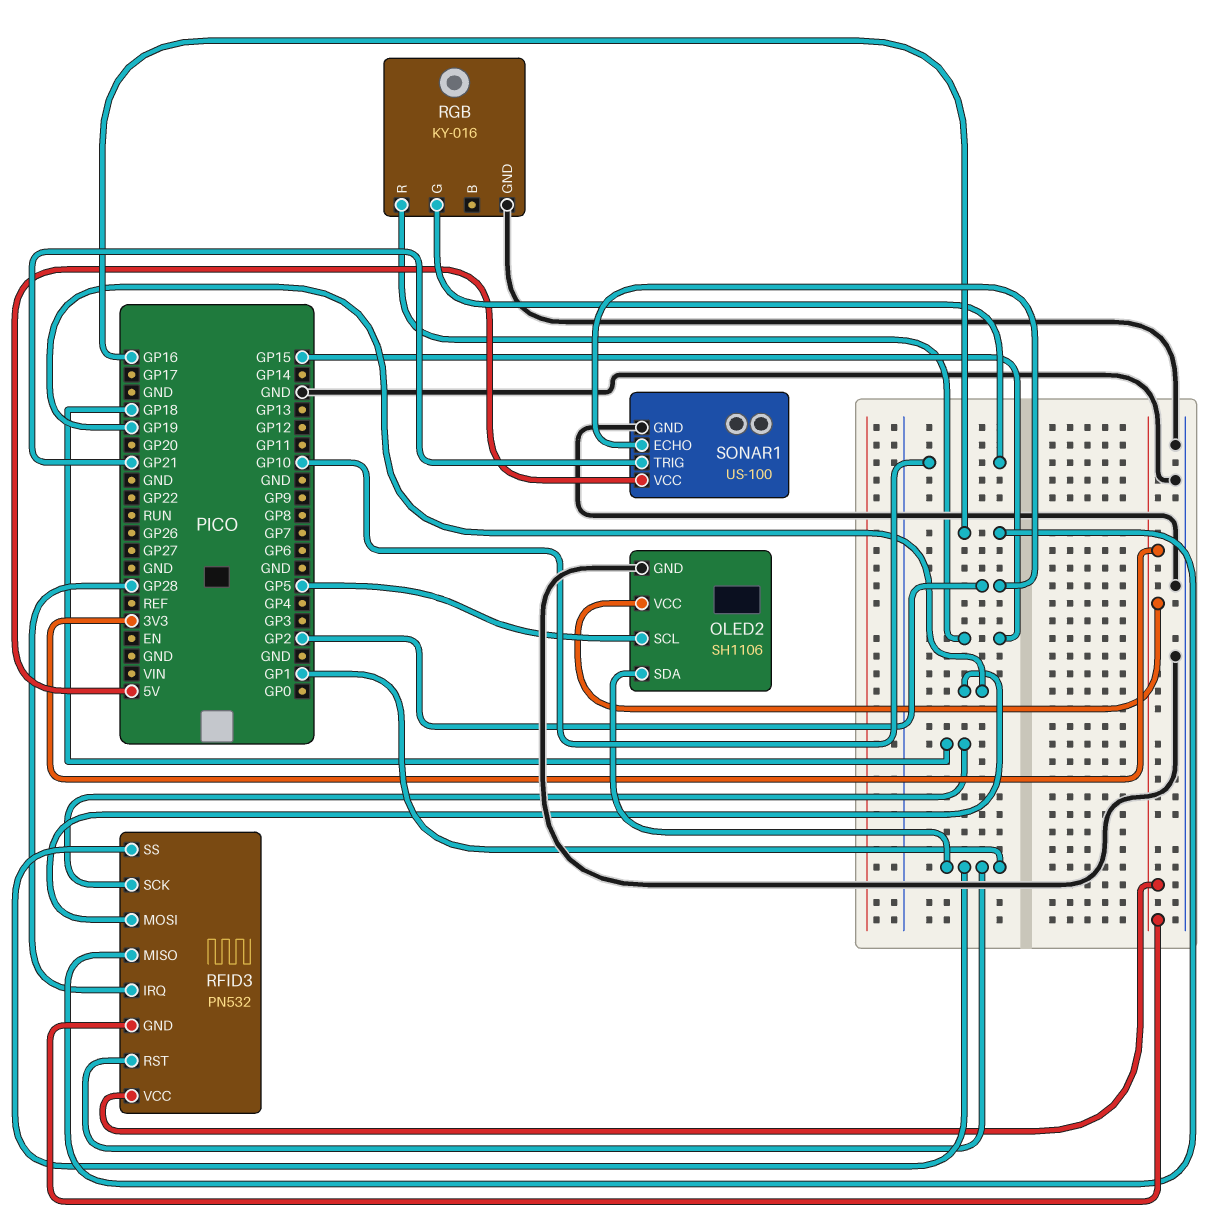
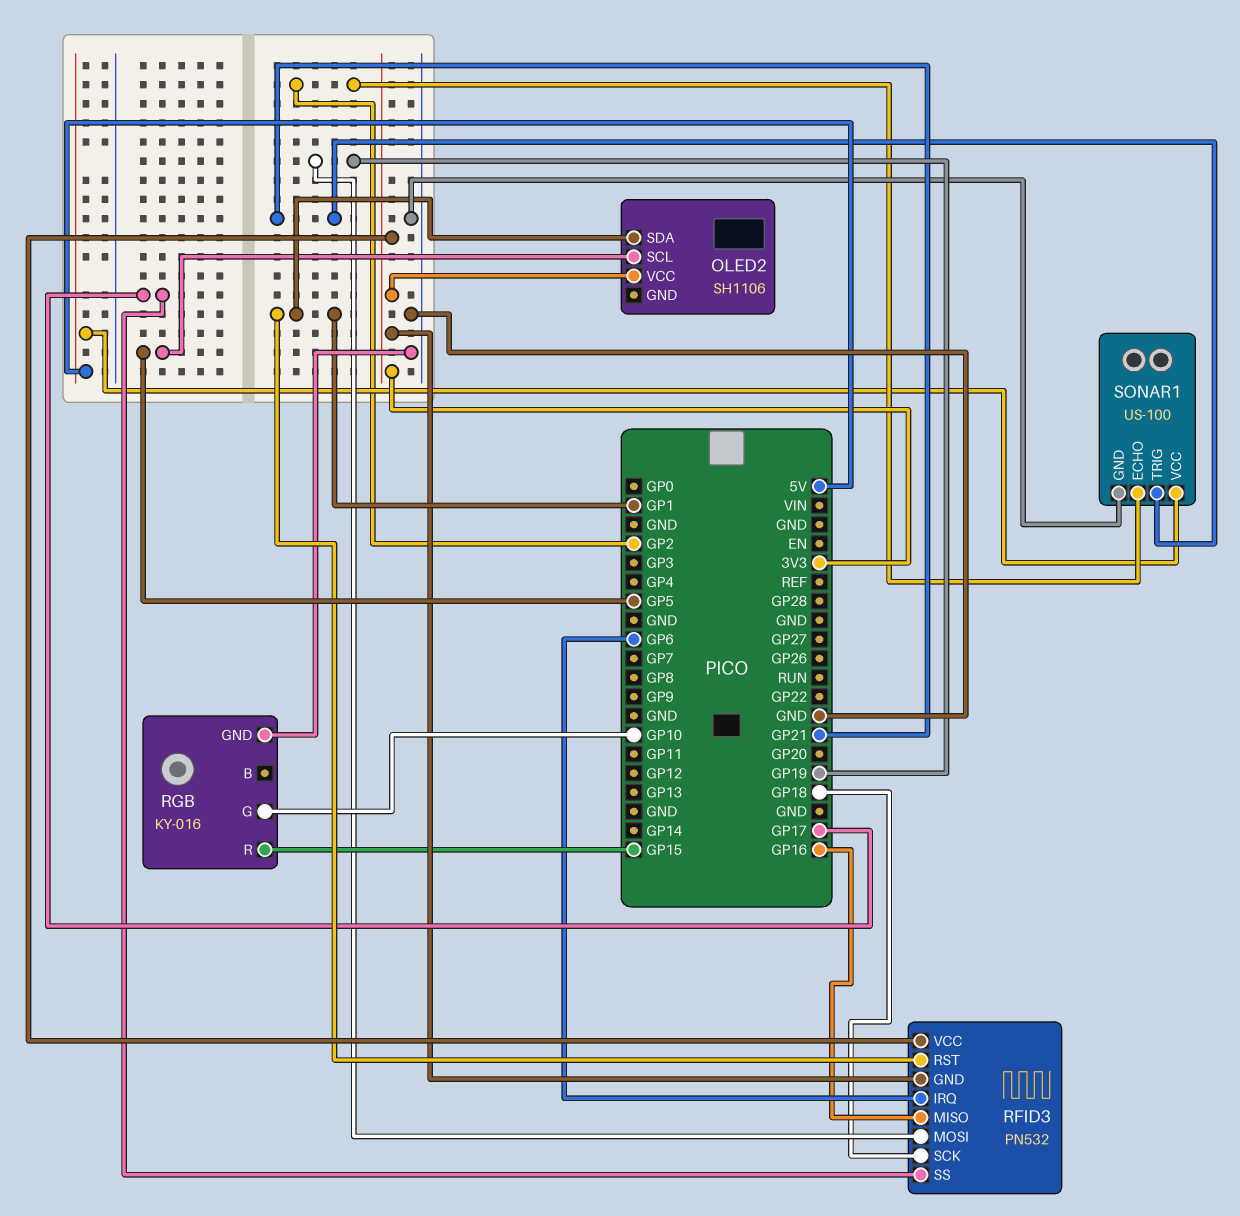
OLED2 pin GND: GND -> none
RFID3 pin IRQ: GP28 -> GP6
RFID3 pin SS: GP1 -> GP17

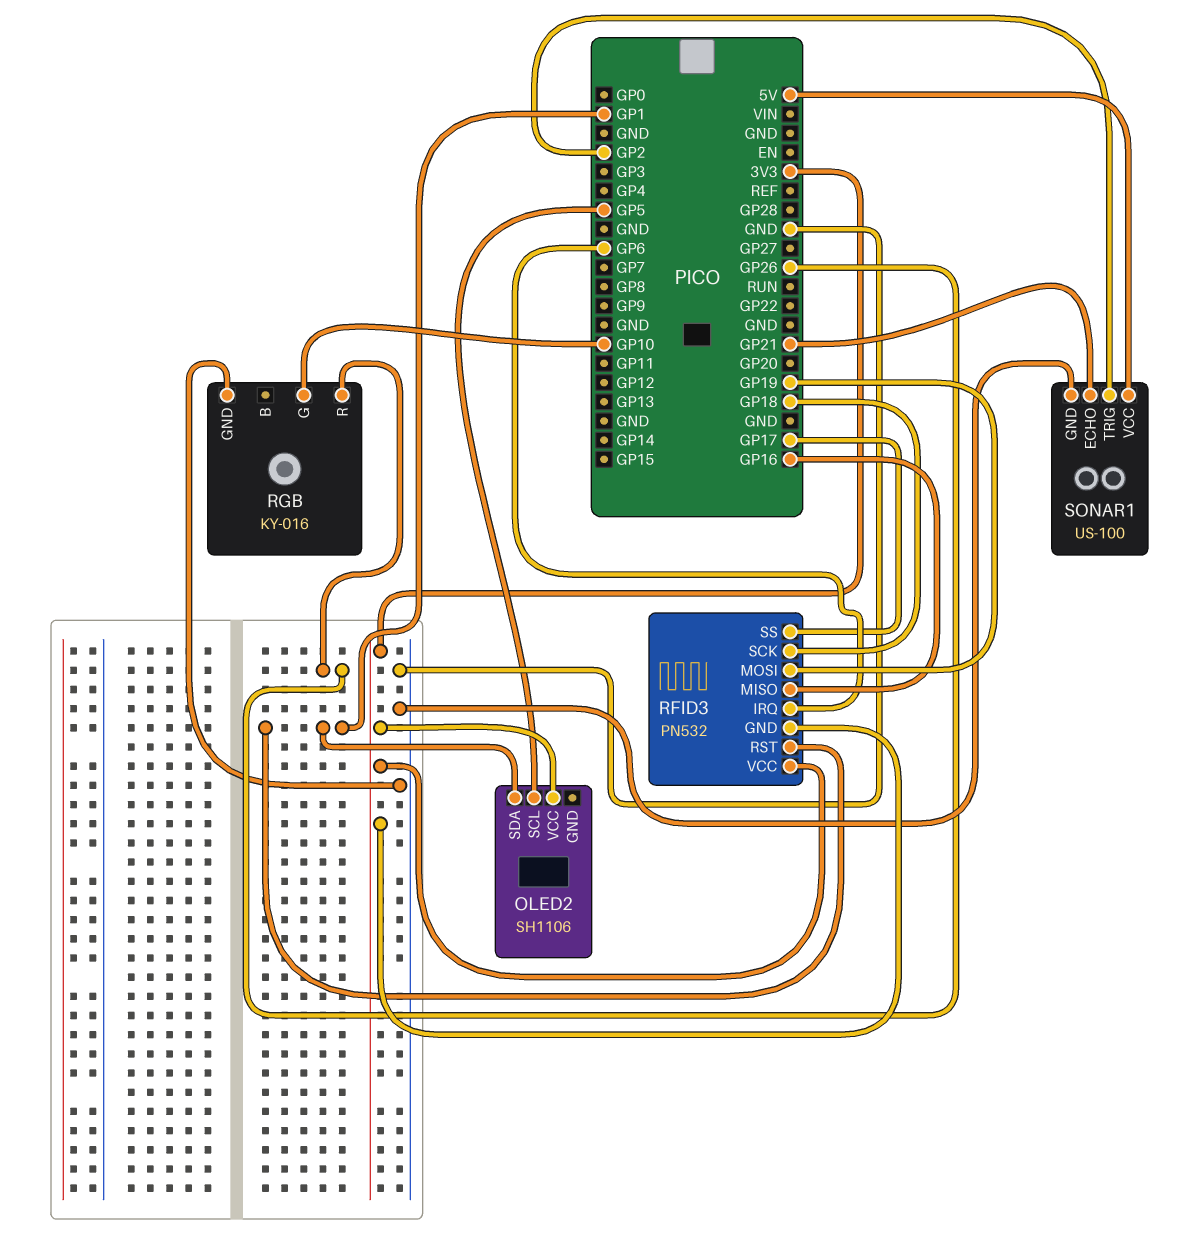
RGB pin R: GP15 -> GP26
SONAR1 pin ECHO: GP2 -> GP21
SONAR1 pin TRIG: GP21 -> GP2

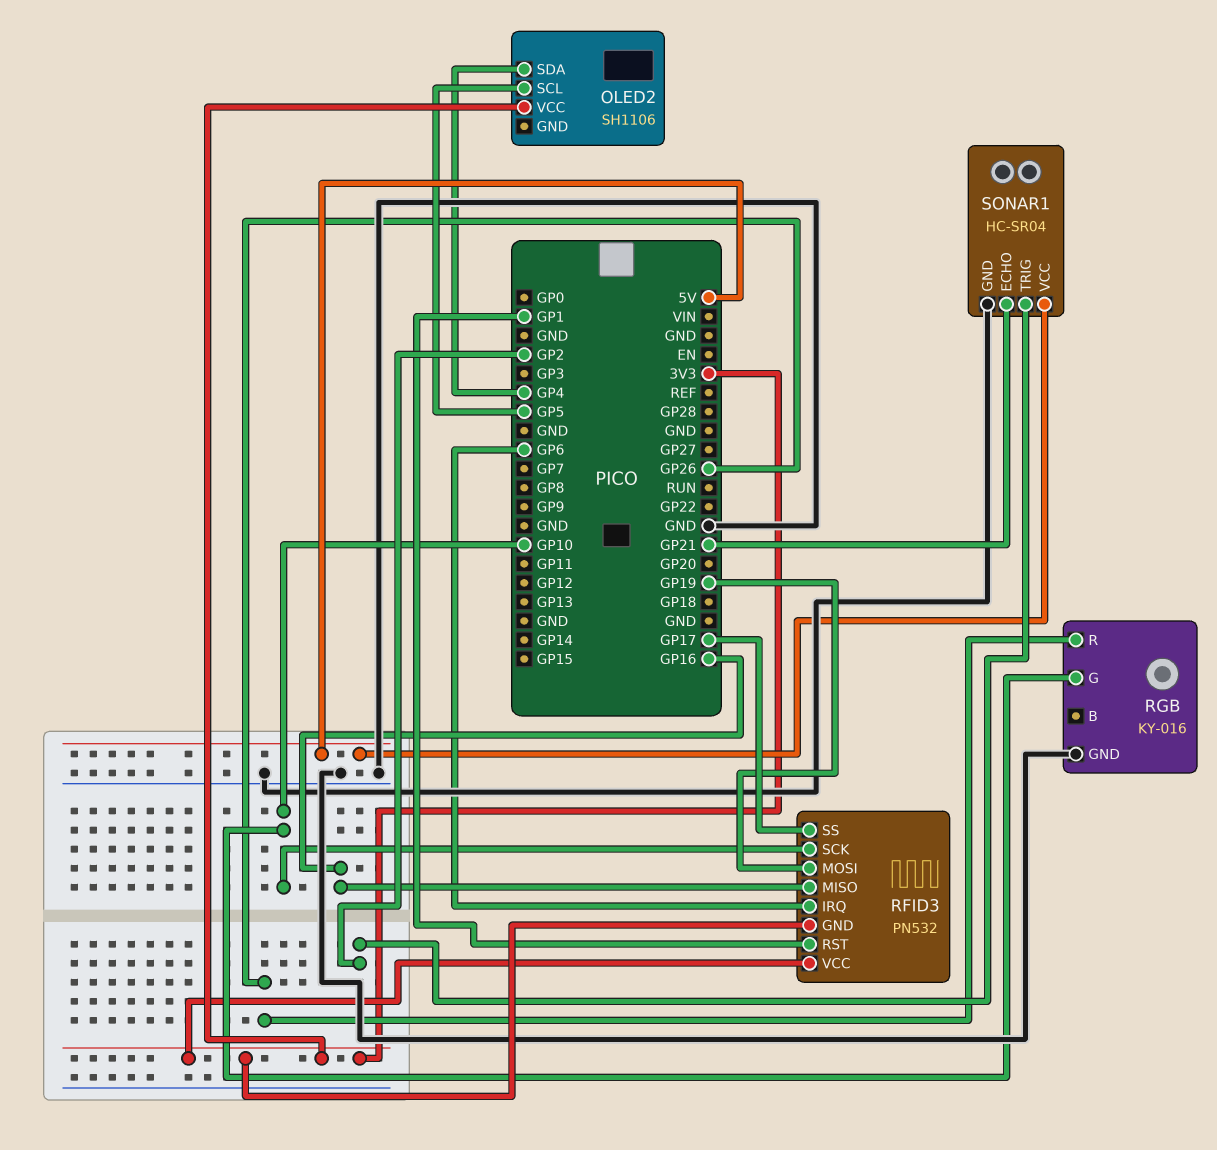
OLED2 pin SDA: GP1 -> GP4
RFID3 pin SCK: GP18 -> GP10
SONAR1: US-100 -> HC-SR04

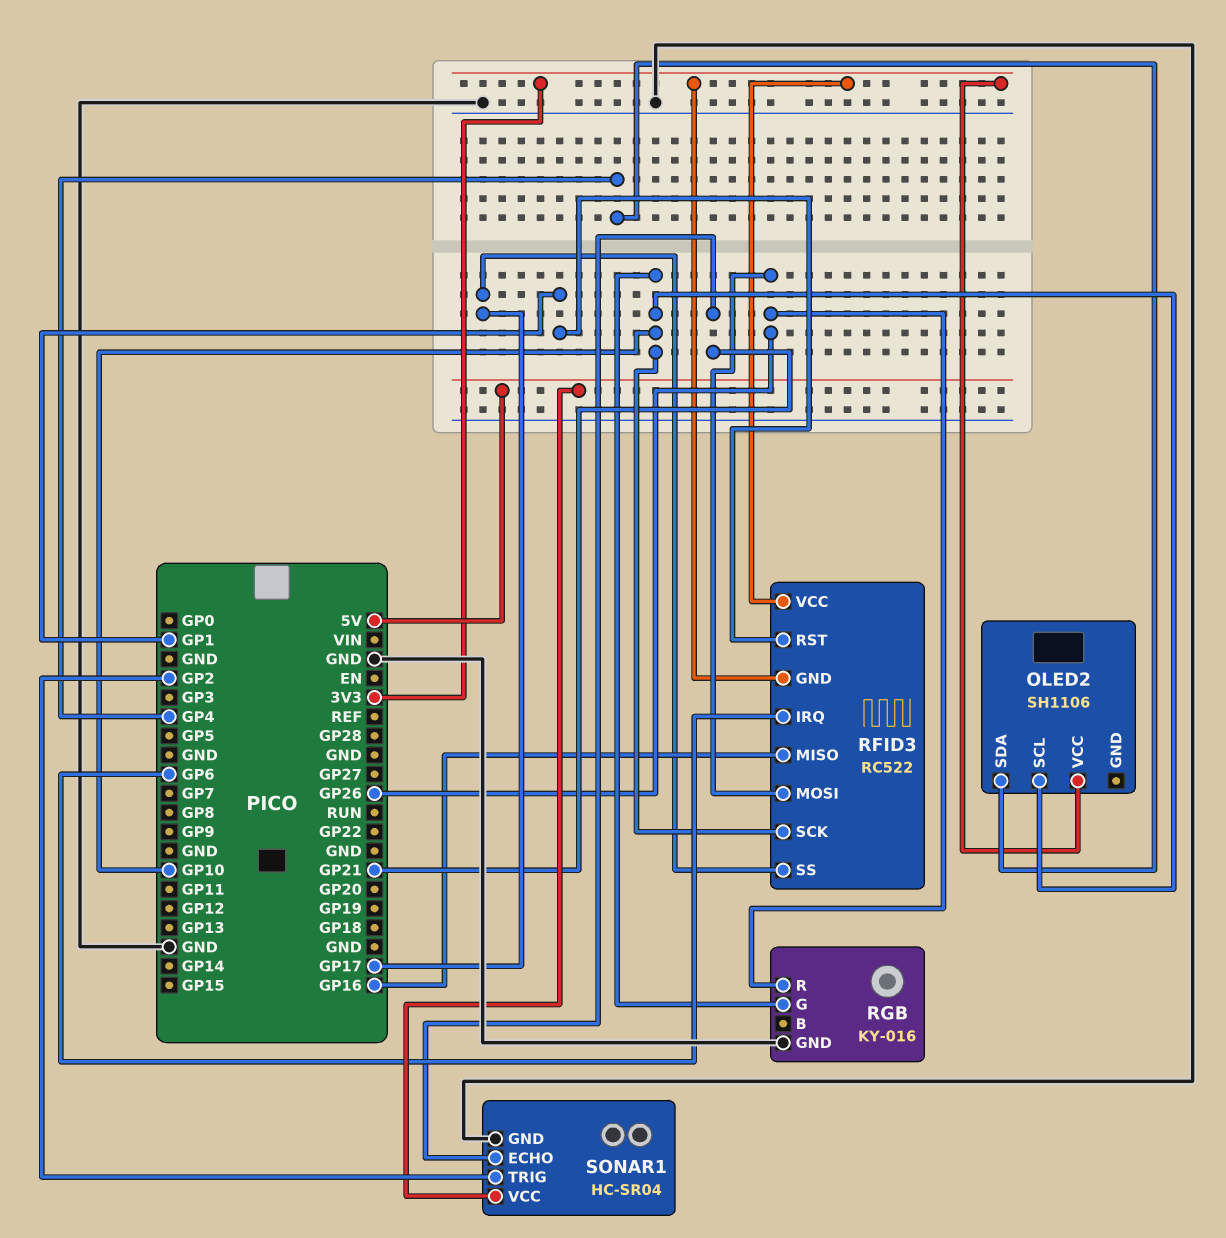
OLED2 pin SCL: GP5 -> GP10
RFID3: PN532 -> RC522
RFID3 pin MOSI: GP19 -> GP26

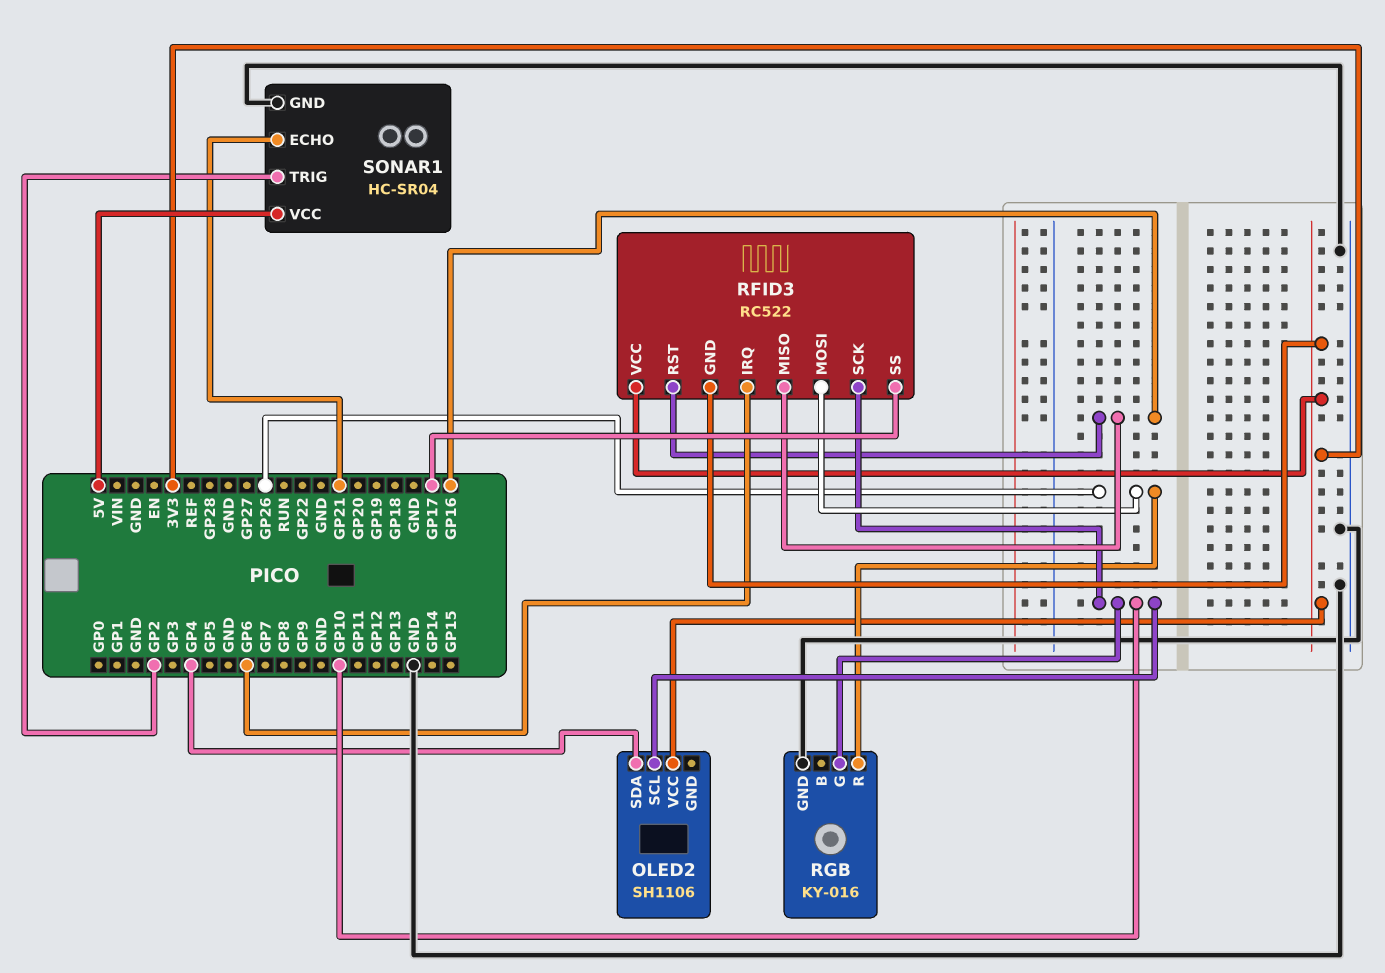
RFID3 pin RST: GP1 -> GP16

